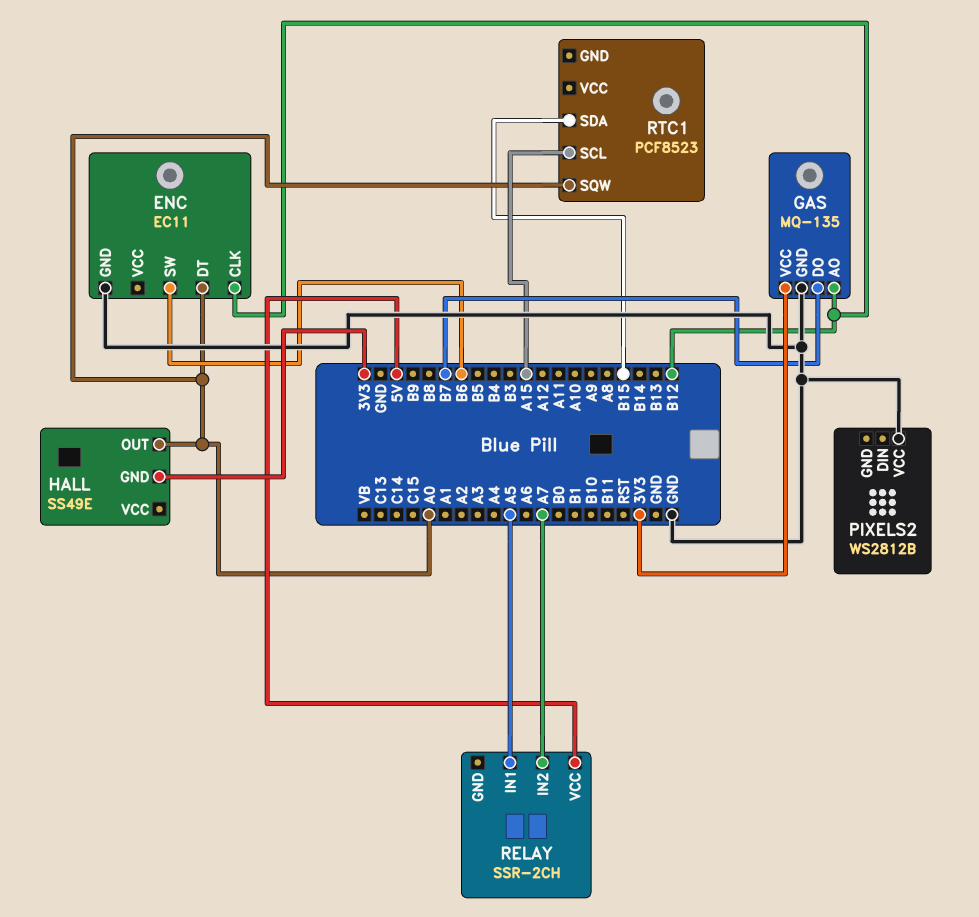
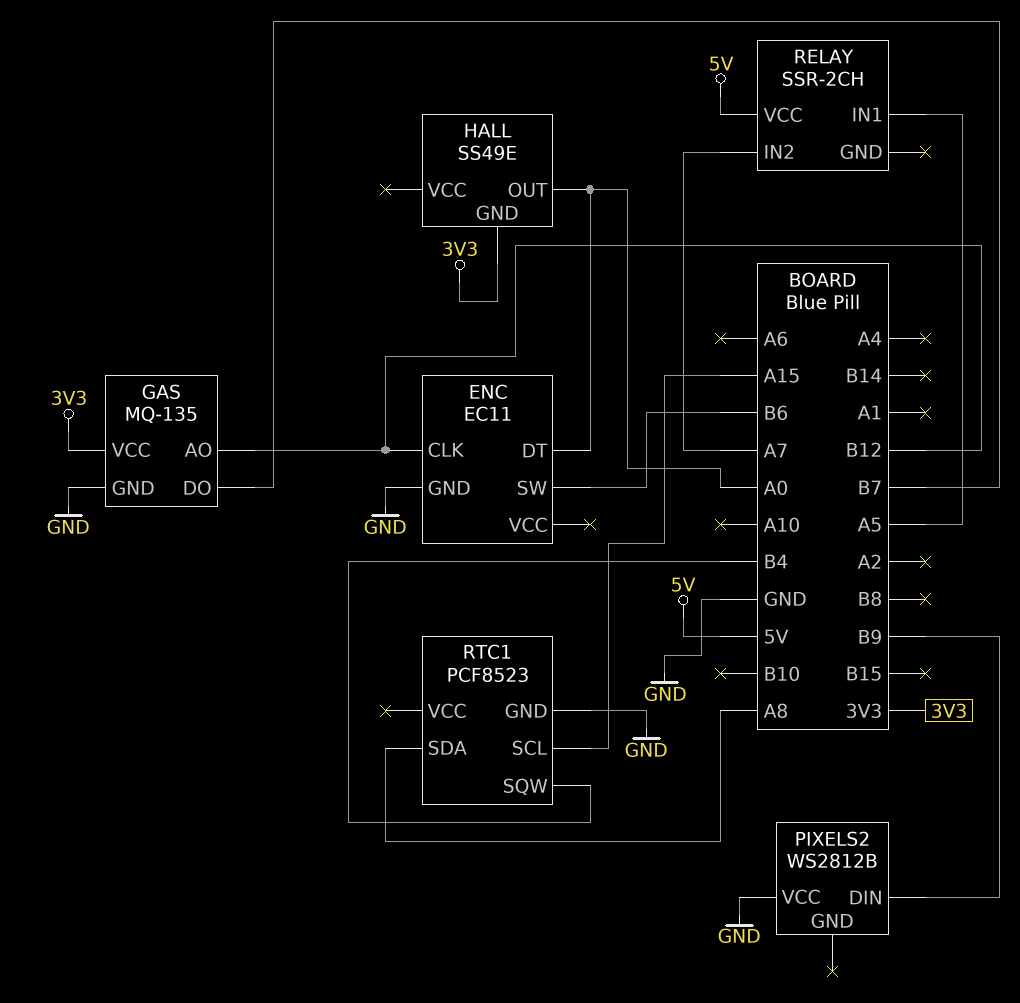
PIXELS2 pin DIN: none -> B9
RTC1 pin GND: none -> GND
RTC1 pin SDA: B15 -> A8
RTC1 pin SQW: A0 -> B4

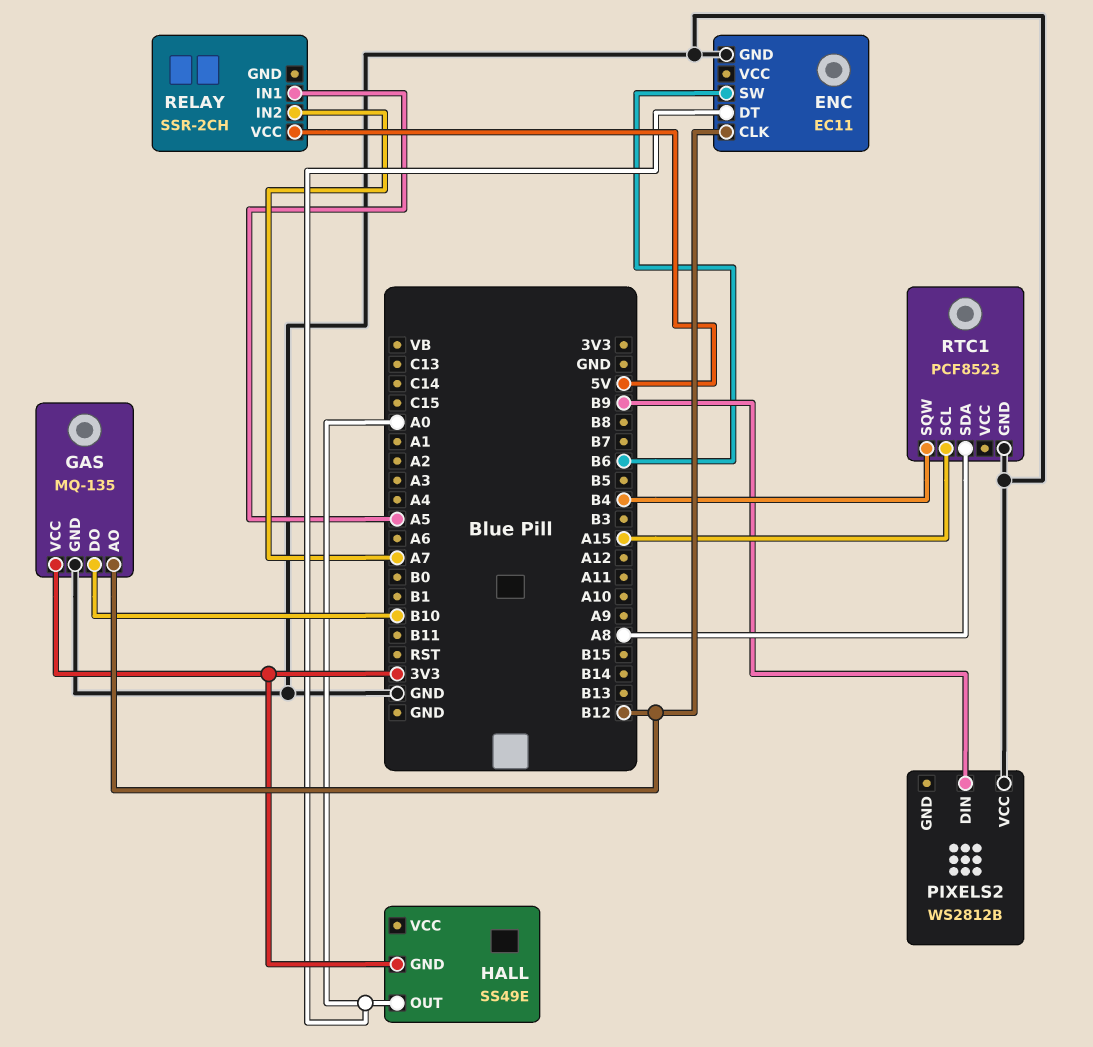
GAS pin DO: B7 -> B10

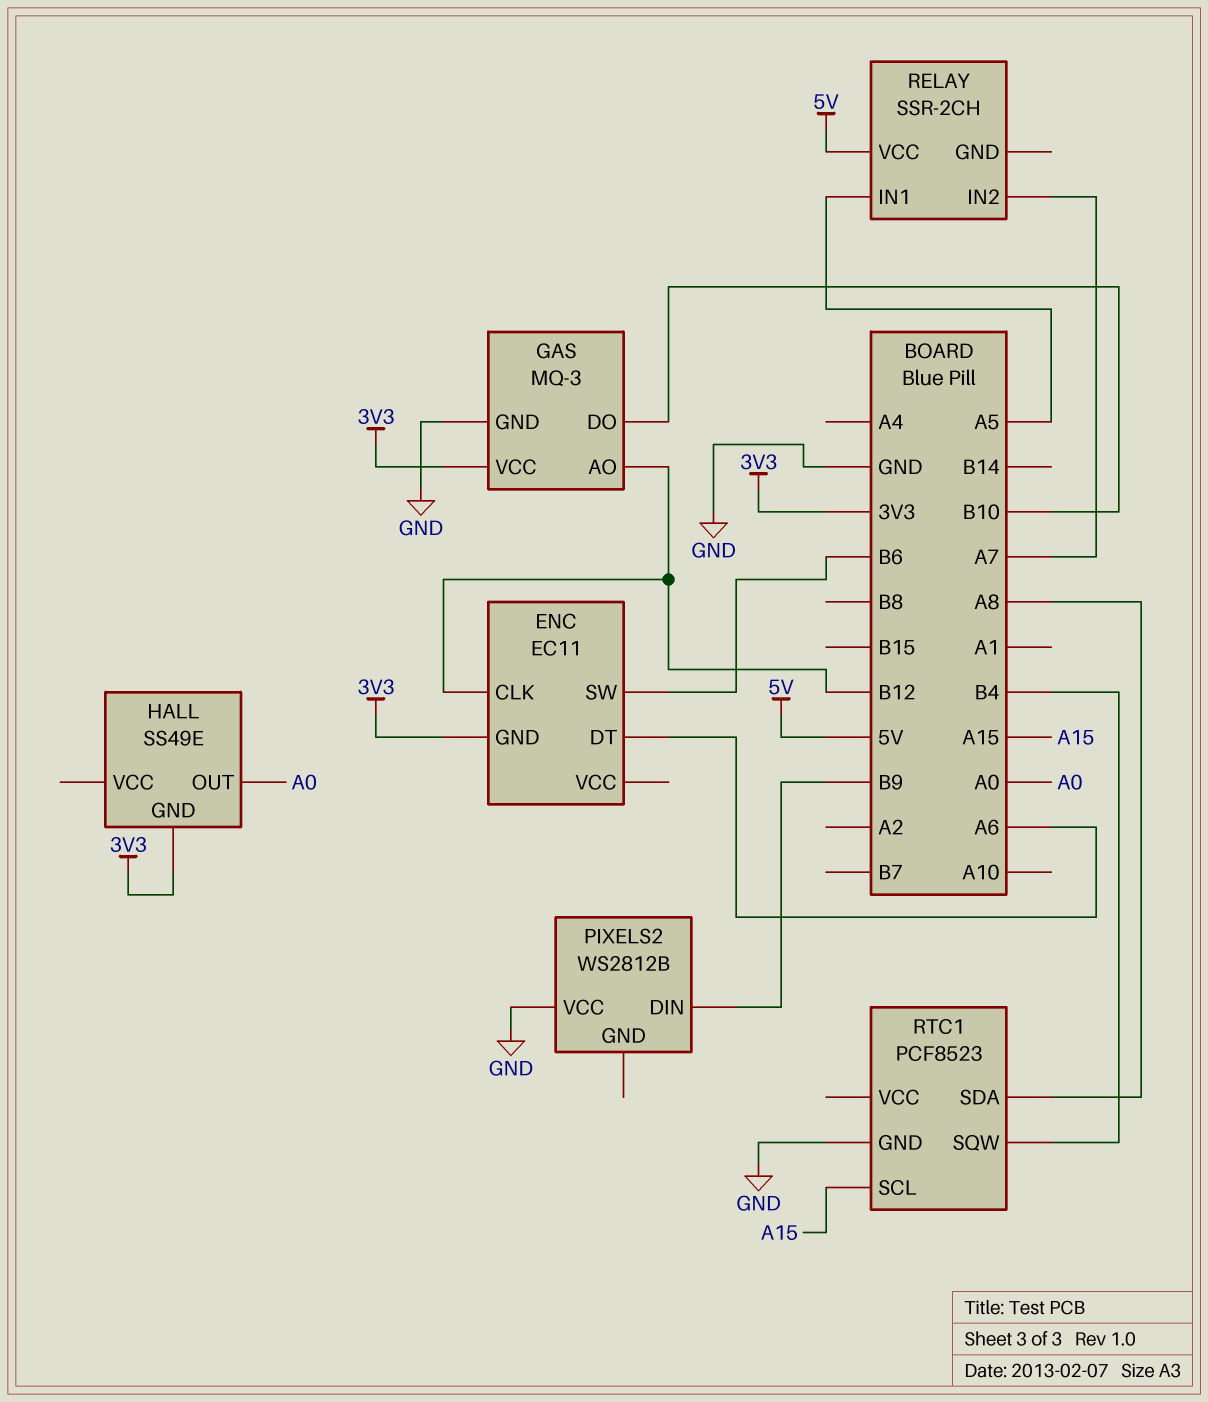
ENC pin DT: A0 -> A6
ENC pin GND: GND -> 3V3
GAS: MQ-135 -> MQ-3

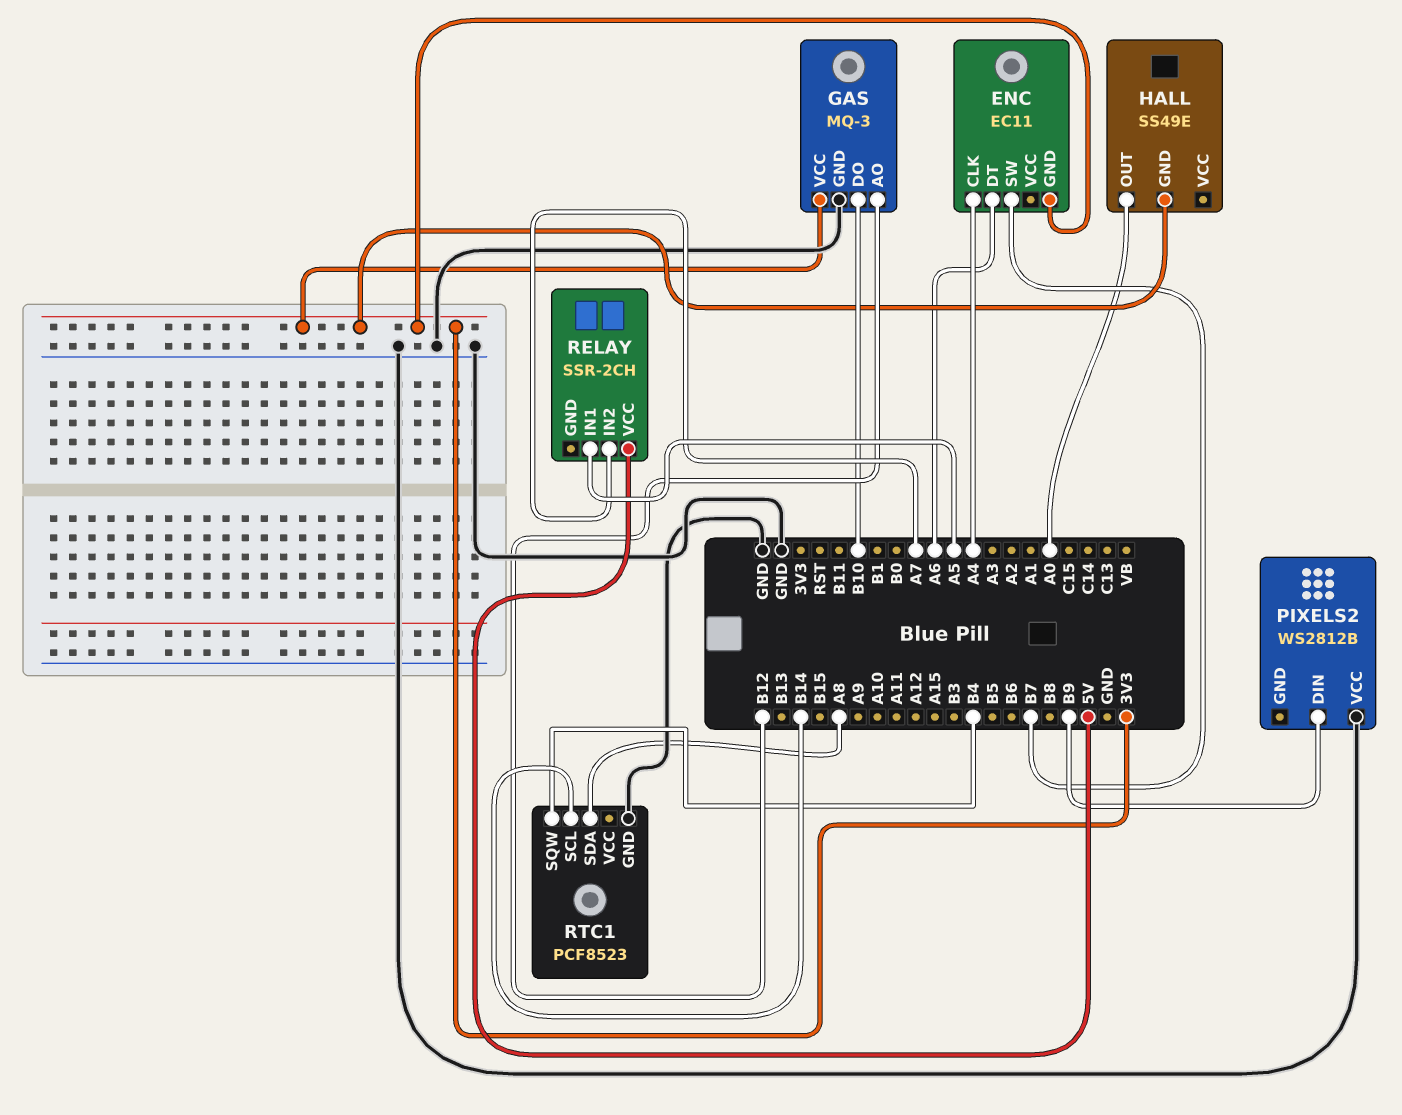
ENC pin CLK: B12 -> A4
ENC pin SW: B6 -> B7
RTC1 pin SCL: A15 -> B14

